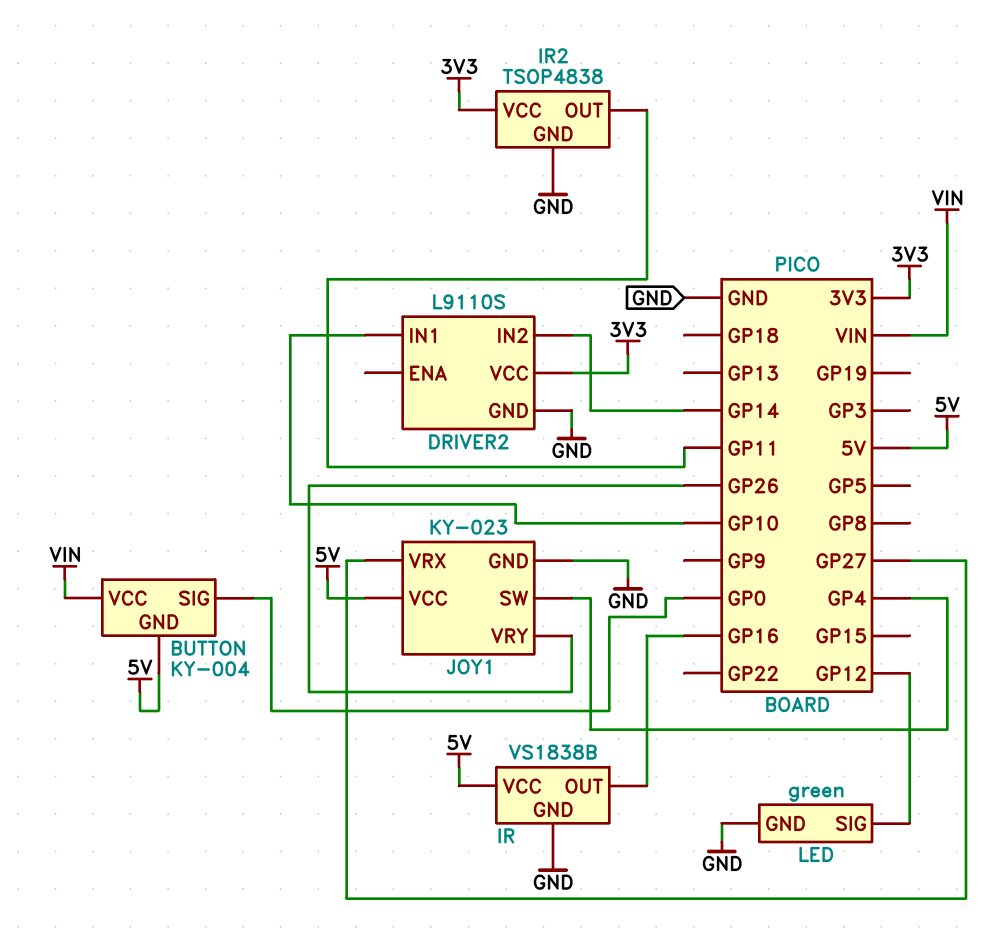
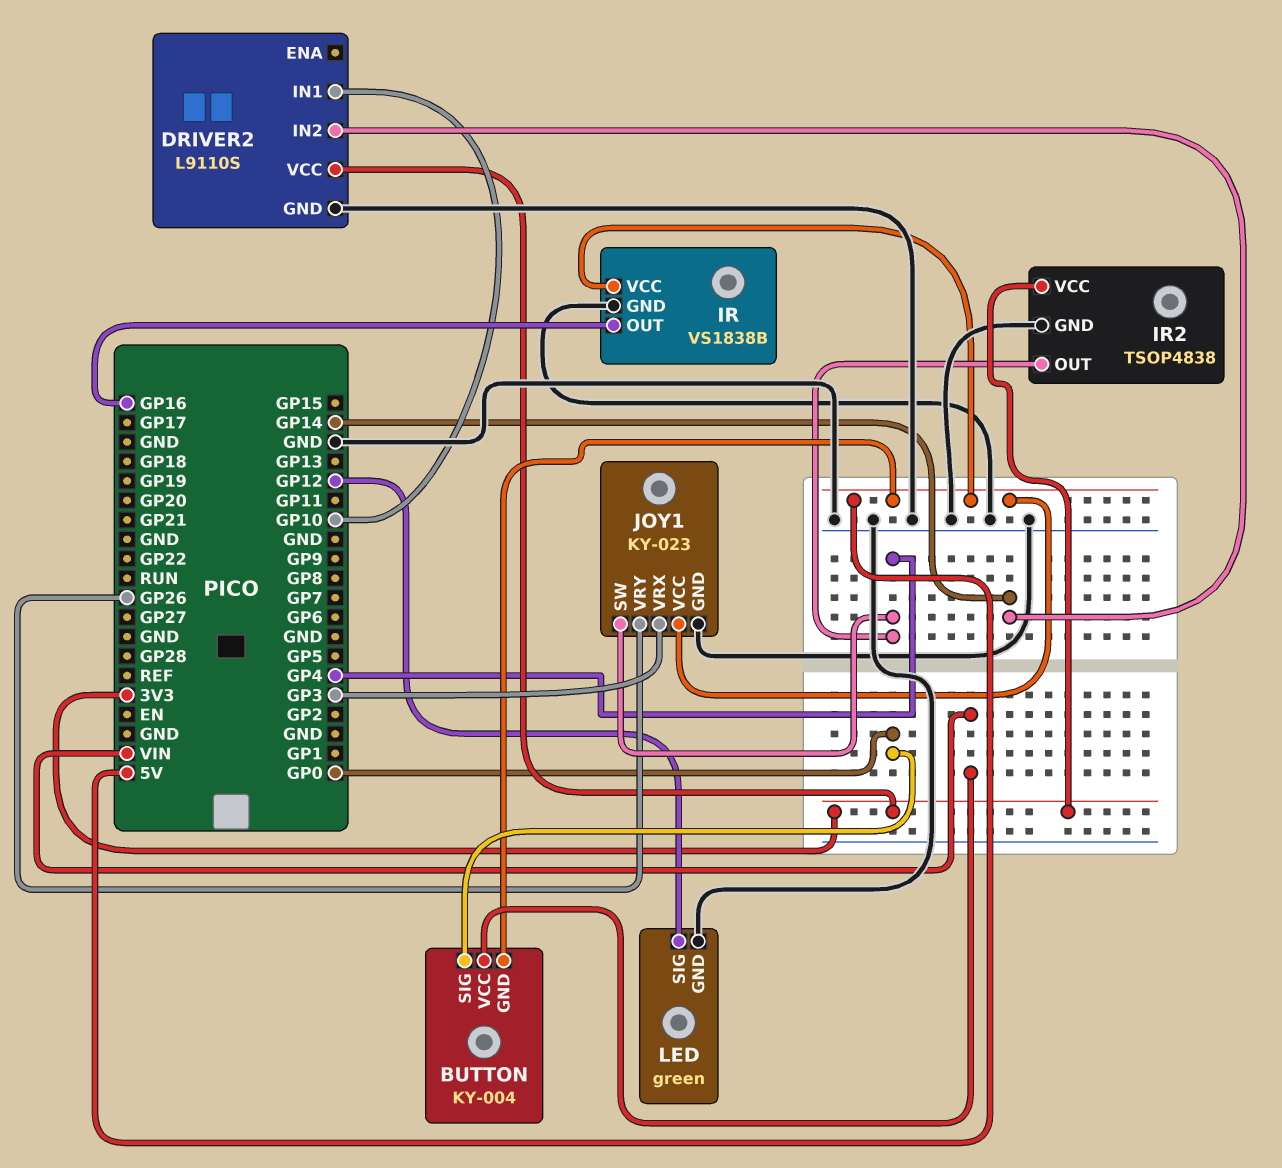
IR2 pin OUT: GP11 -> GP4
JOY1 pin VRX: GP27 -> GP3

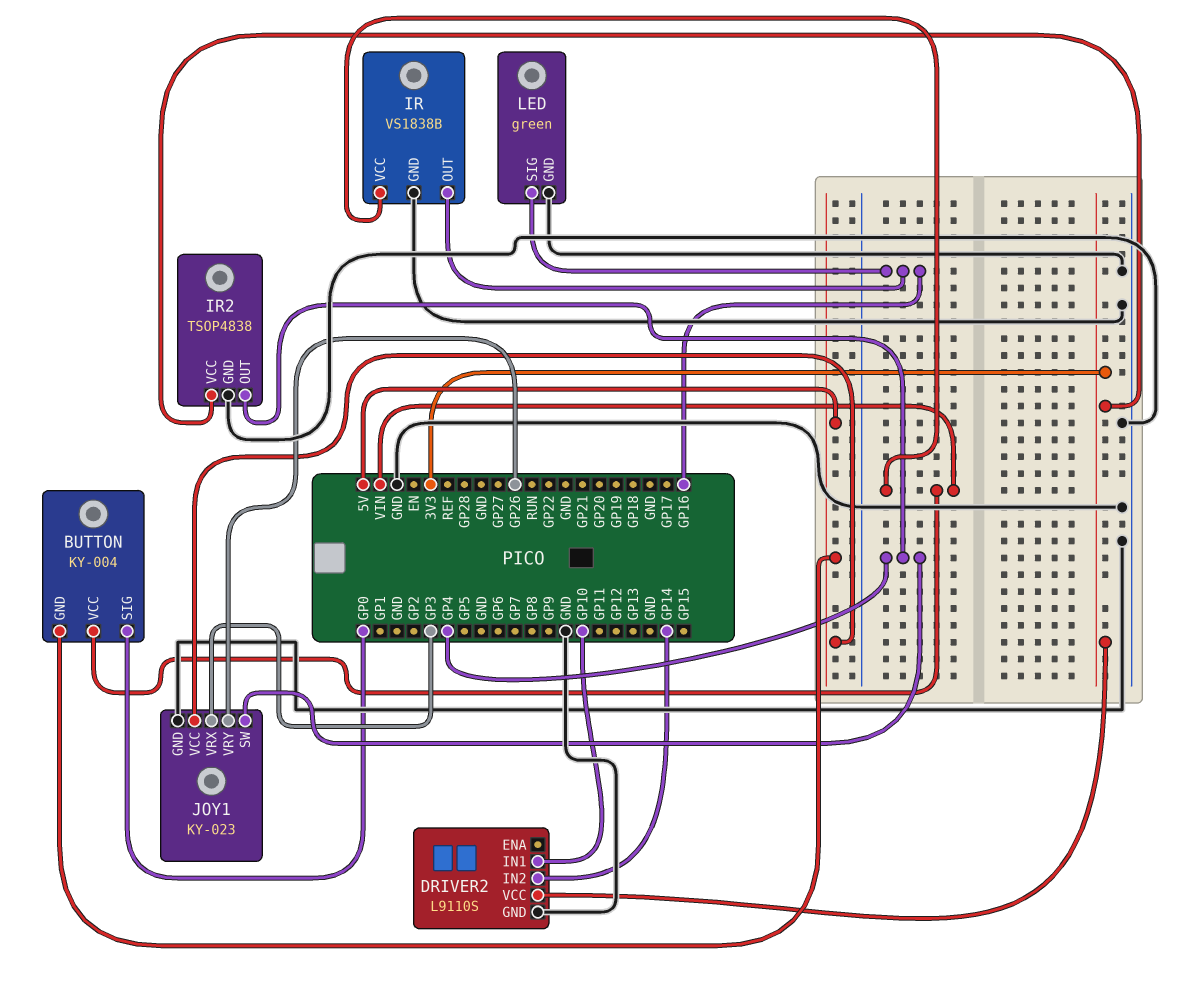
IR pin VCC: 5V -> VIN
LED pin SIG: GP12 -> GP16

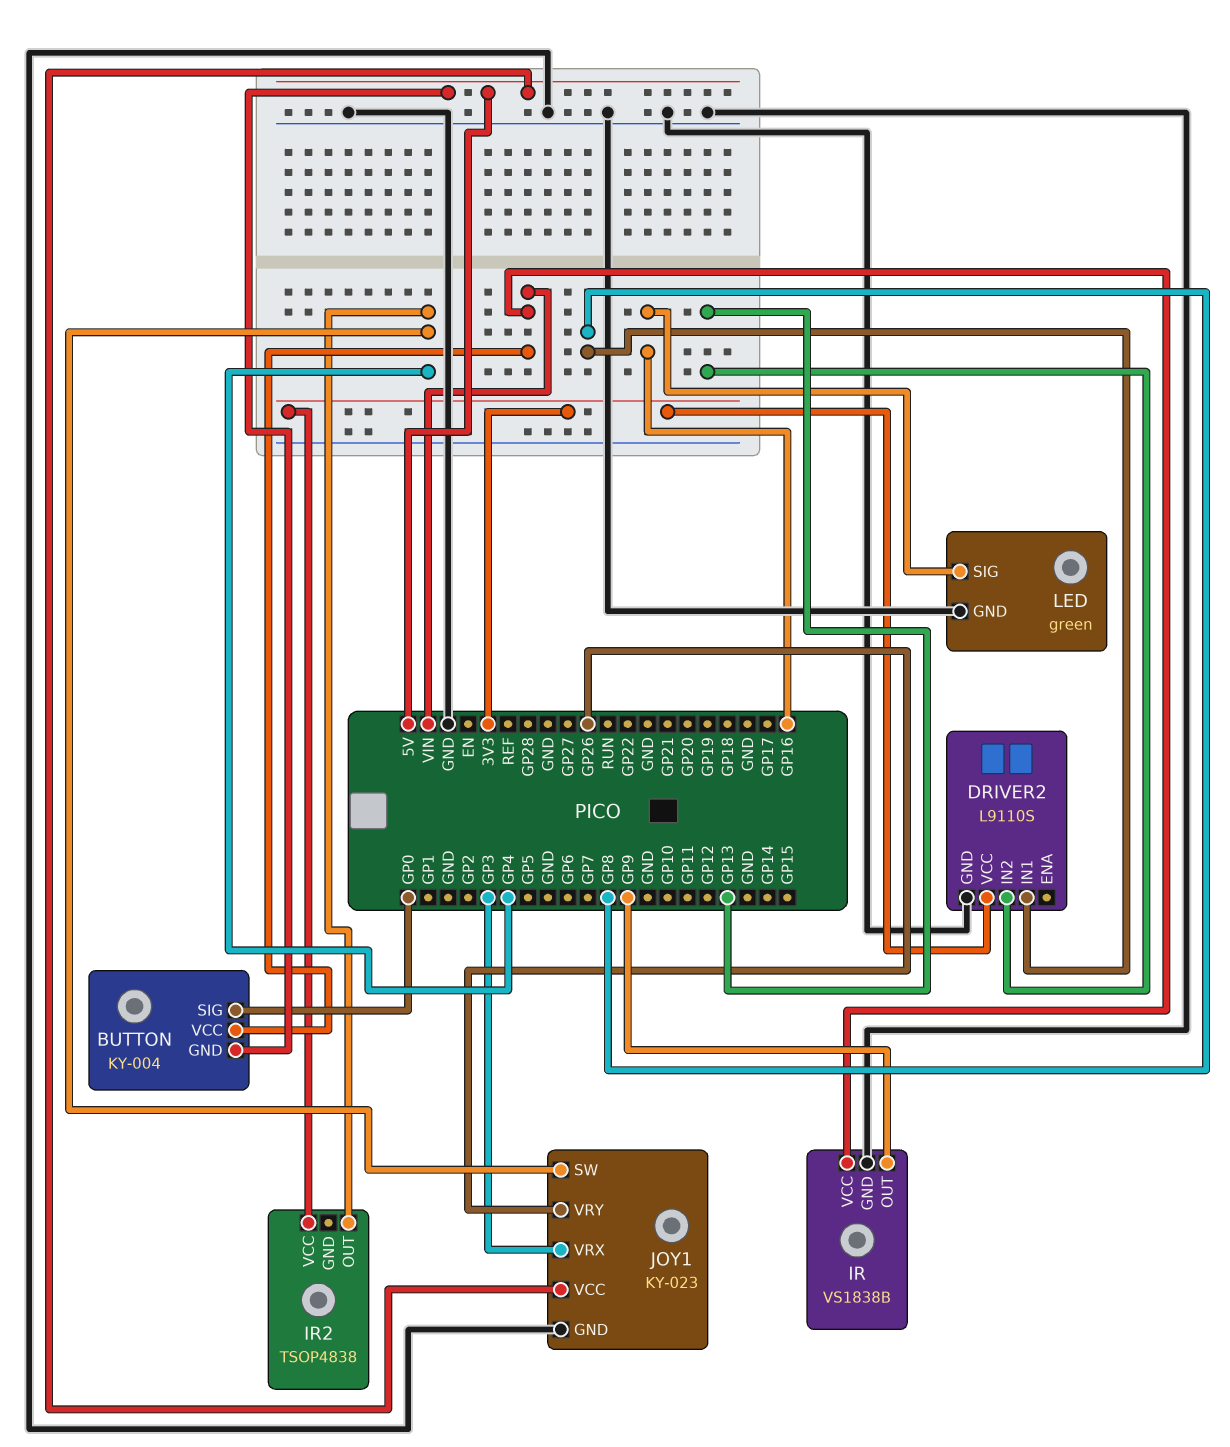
DRIVER2 pin IN1: GP10 -> GP8
DRIVER2 pin IN2: GP14 -> GP13
IR pin OUT: GP16 -> GP9
IR2 pin GND: GND -> none

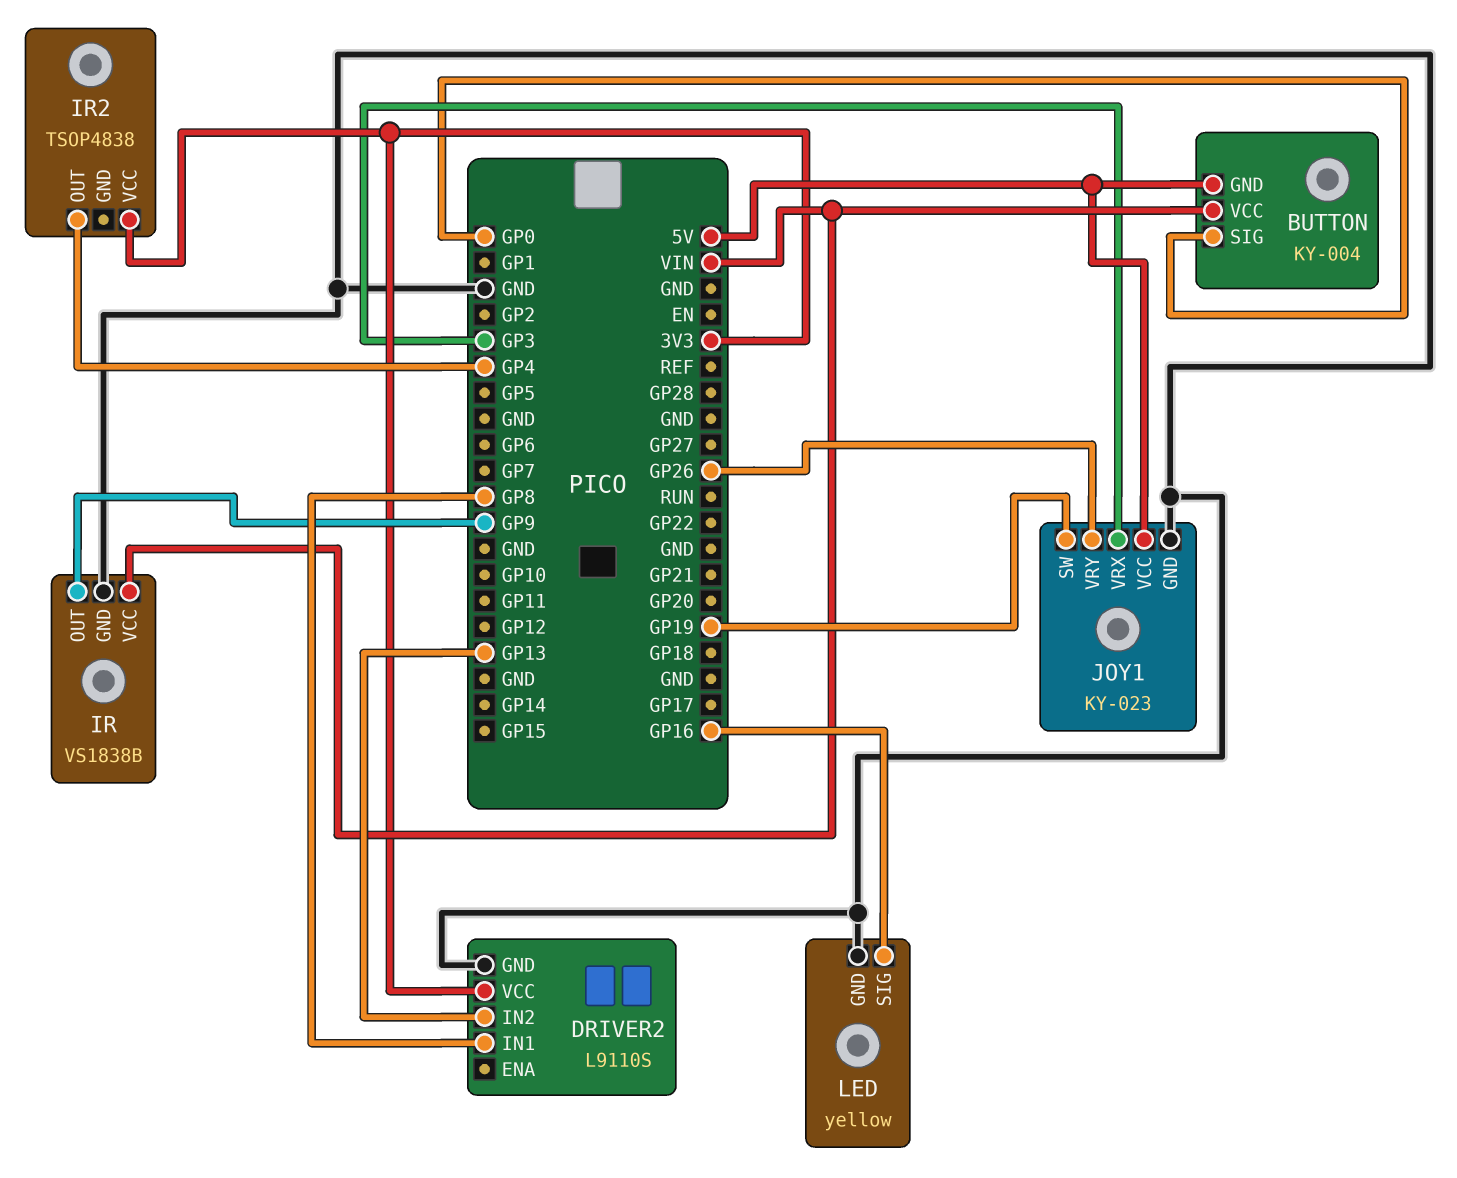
JOY1 pin SW: GP4 -> GP19
LED: green -> yellow

